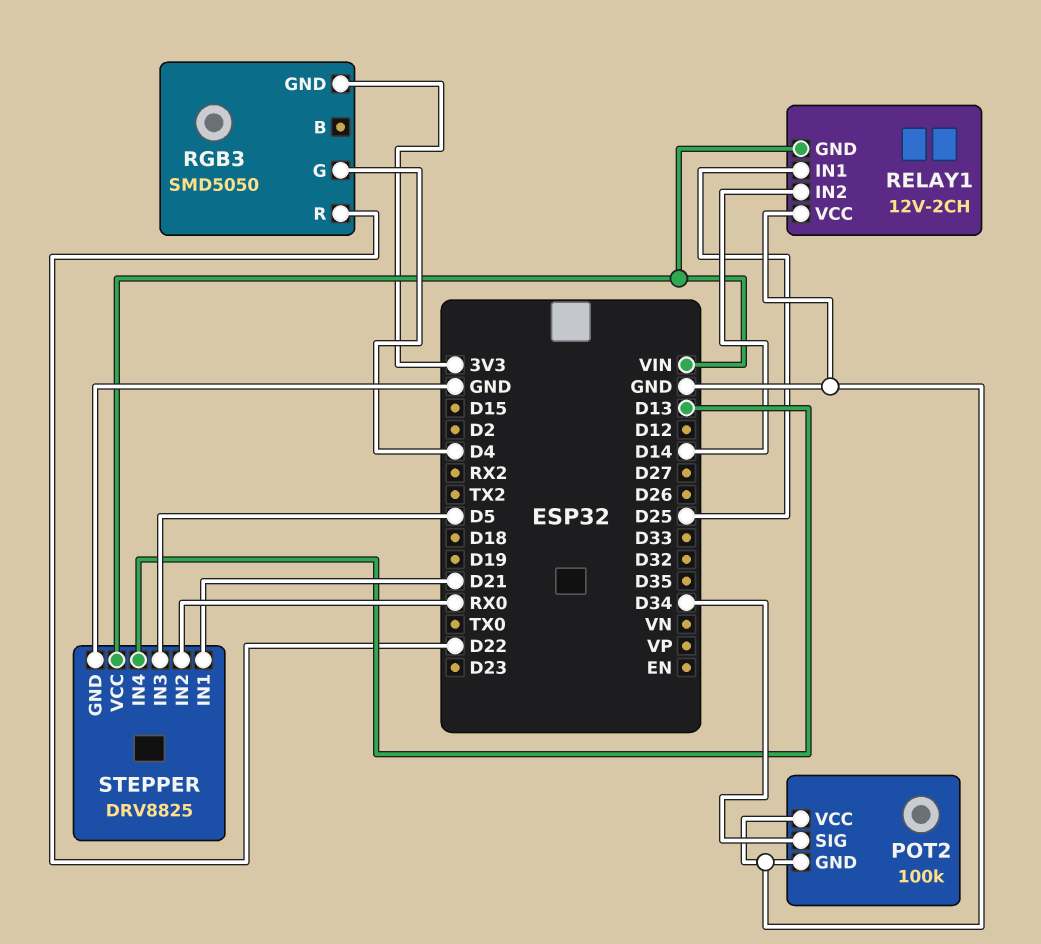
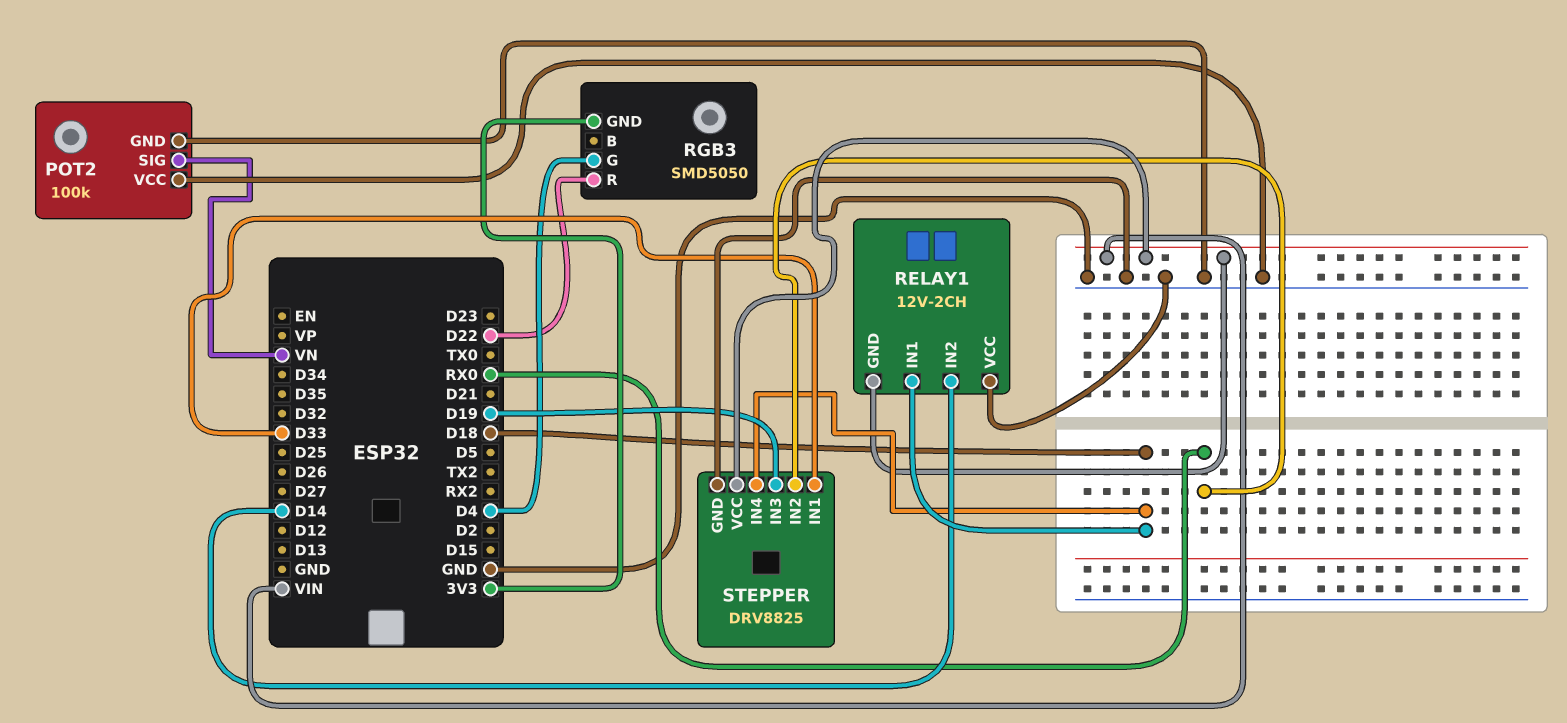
POT2 pin SIG: D34 -> VN
RELAY1 pin IN1: D25 -> D18
STEPPER pin IN1: D21 -> D33
STEPPER pin IN3: D5 -> D19
STEPPER pin IN4: D13 -> D18

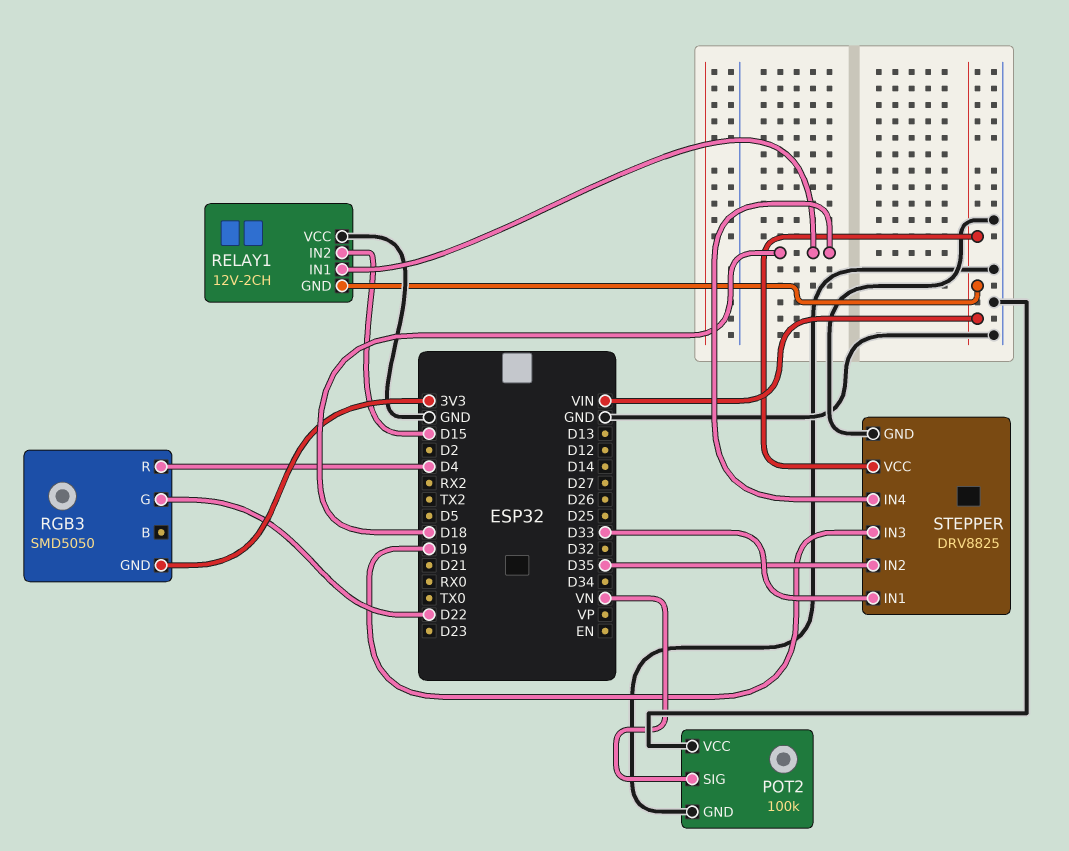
RELAY1 pin IN2: D14 -> D15
RGB3 pin G: D4 -> D22
RGB3 pin R: D22 -> D4
STEPPER pin IN2: RX0 -> D35

